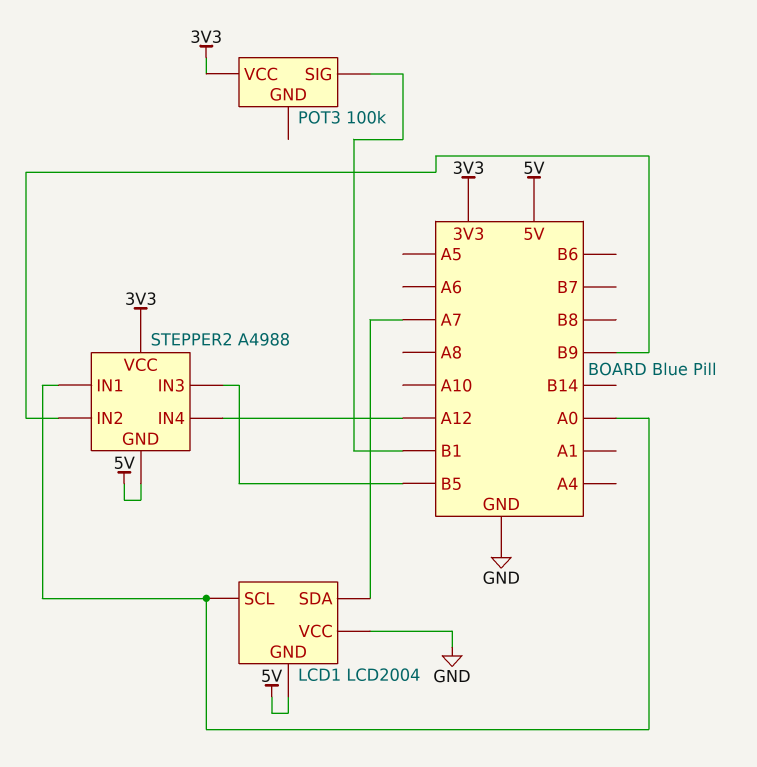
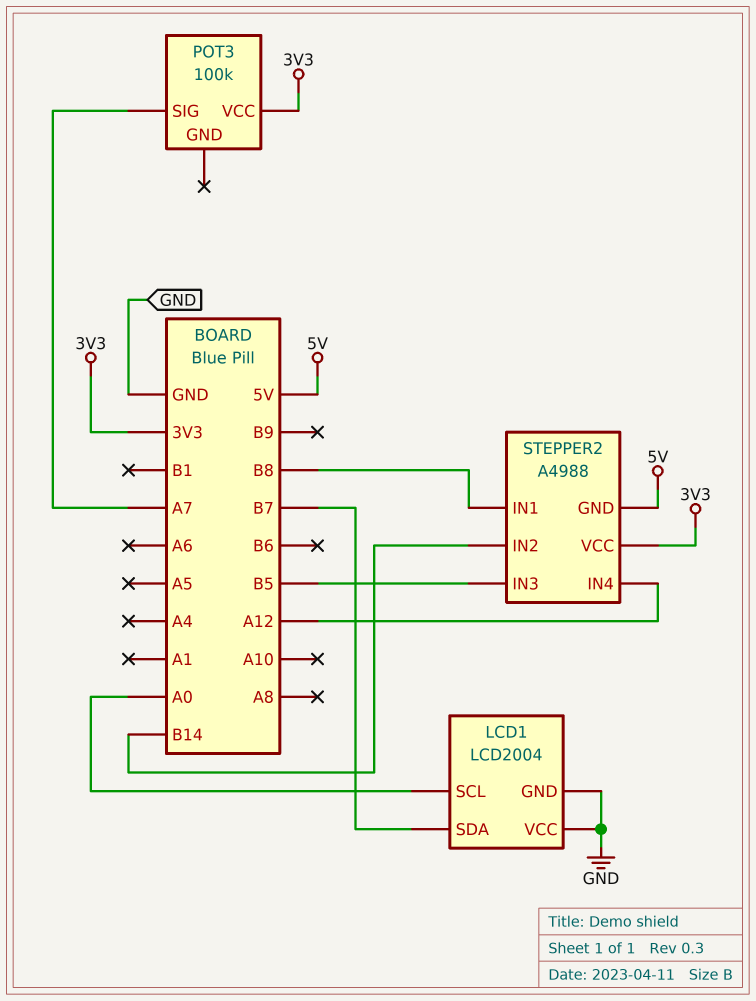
LCD1 pin GND: 5V -> GND
LCD1 pin SDA: A7 -> B7
POT3 pin SIG: B1 -> A7
STEPPER2 pin IN1: A0 -> B8
STEPPER2 pin IN2: B9 -> B14

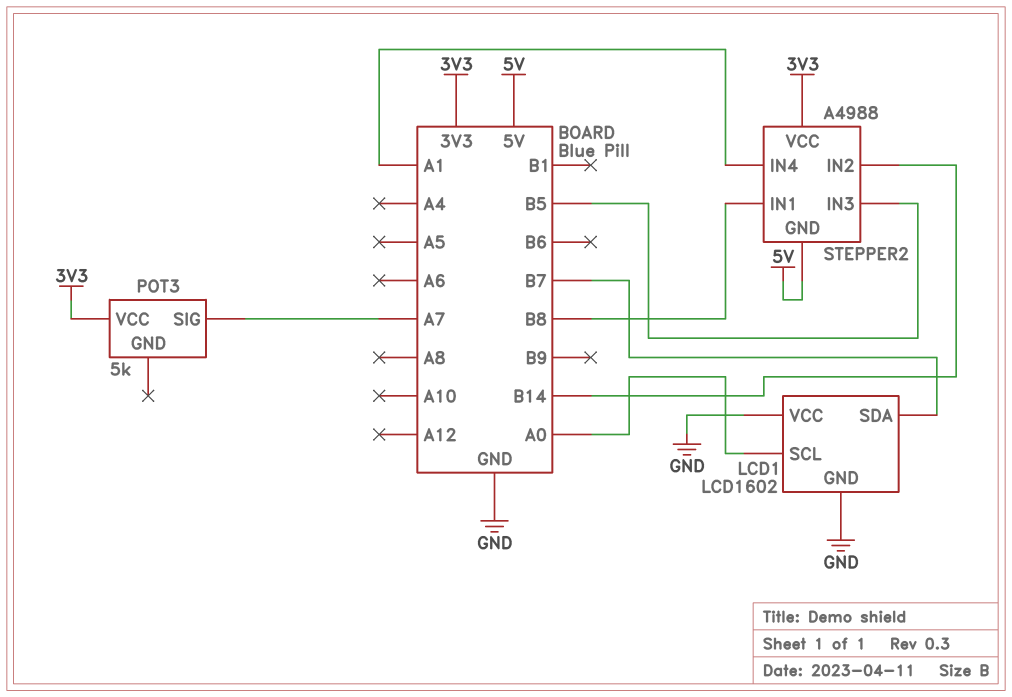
LCD1: LCD2004 -> LCD1602
POT3: 100k -> 5k
STEPPER2 pin IN4: A12 -> A1

